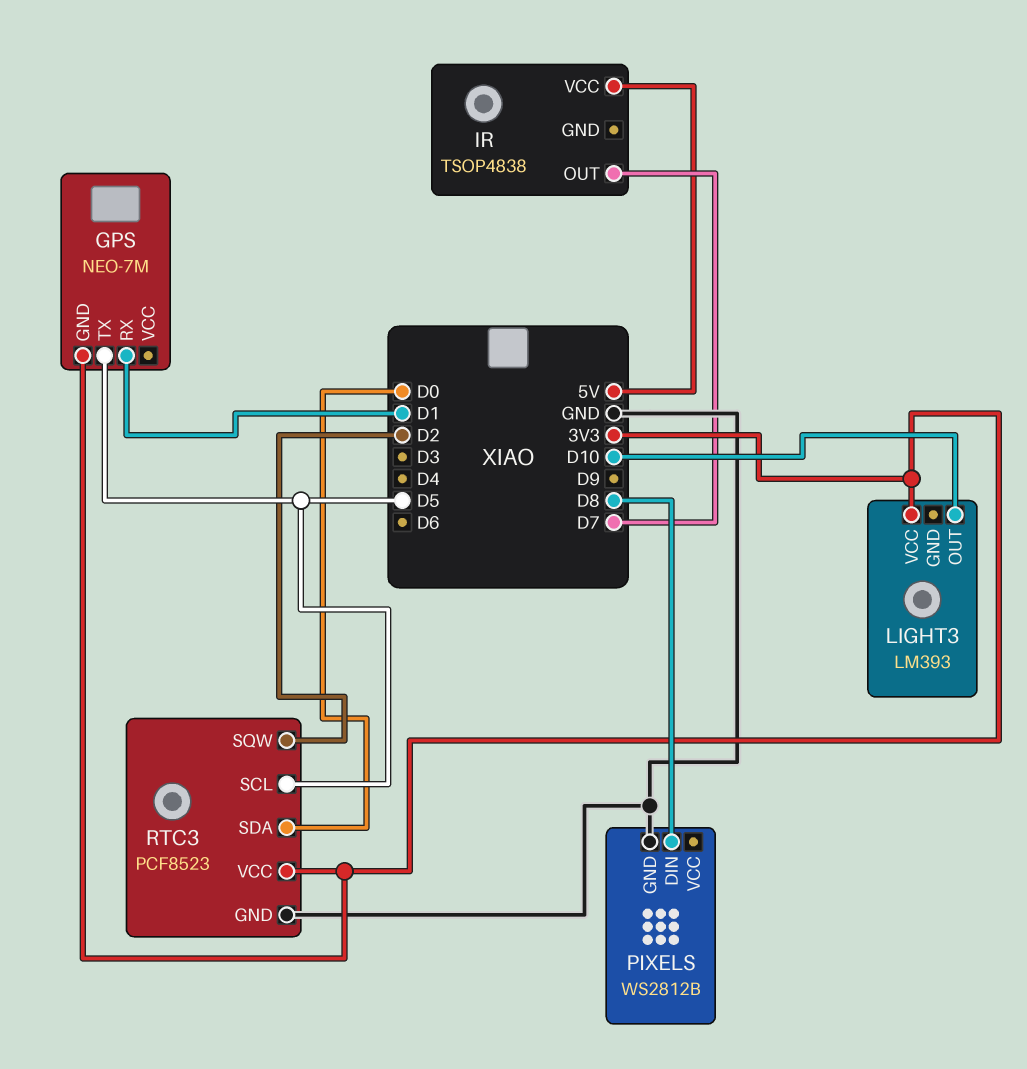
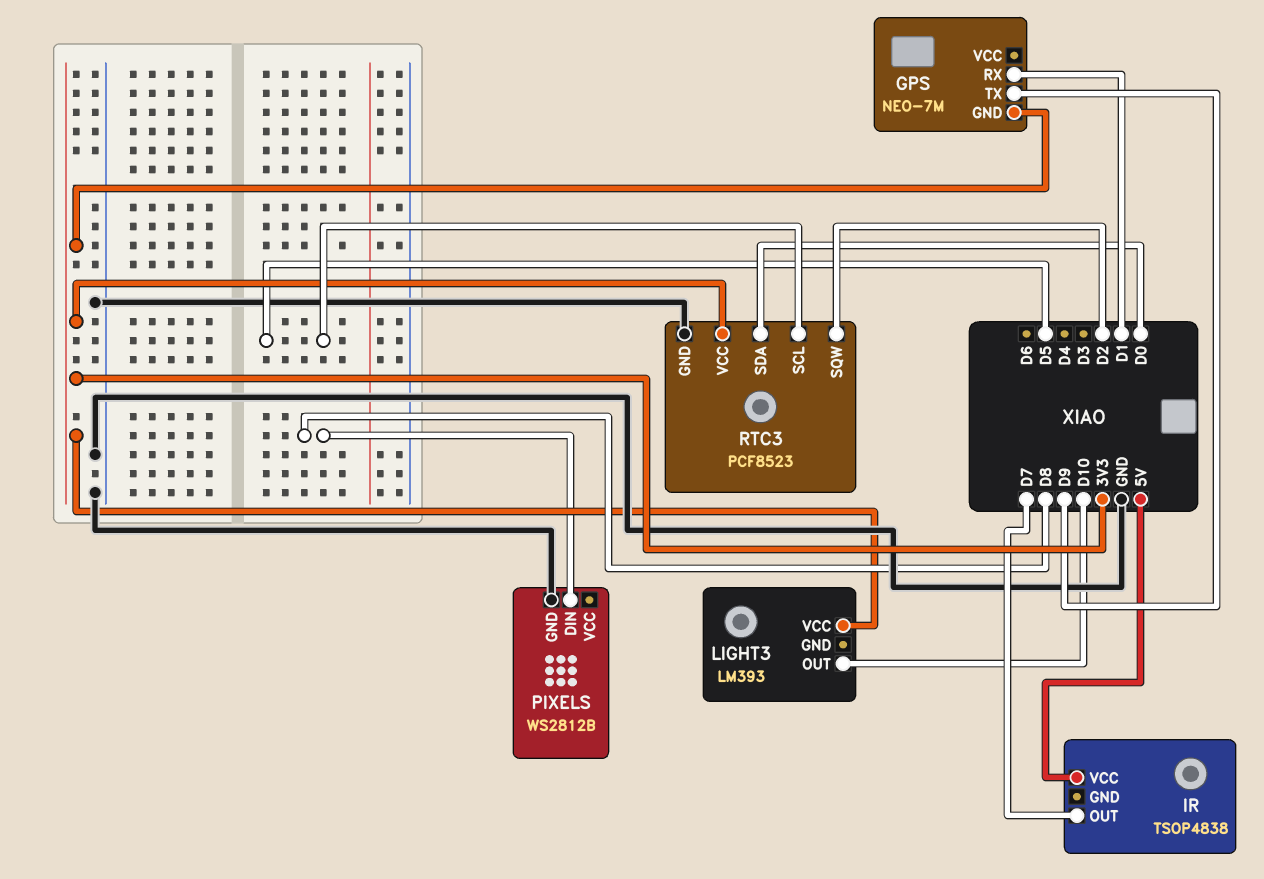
GPS pin TX: D5 -> D9

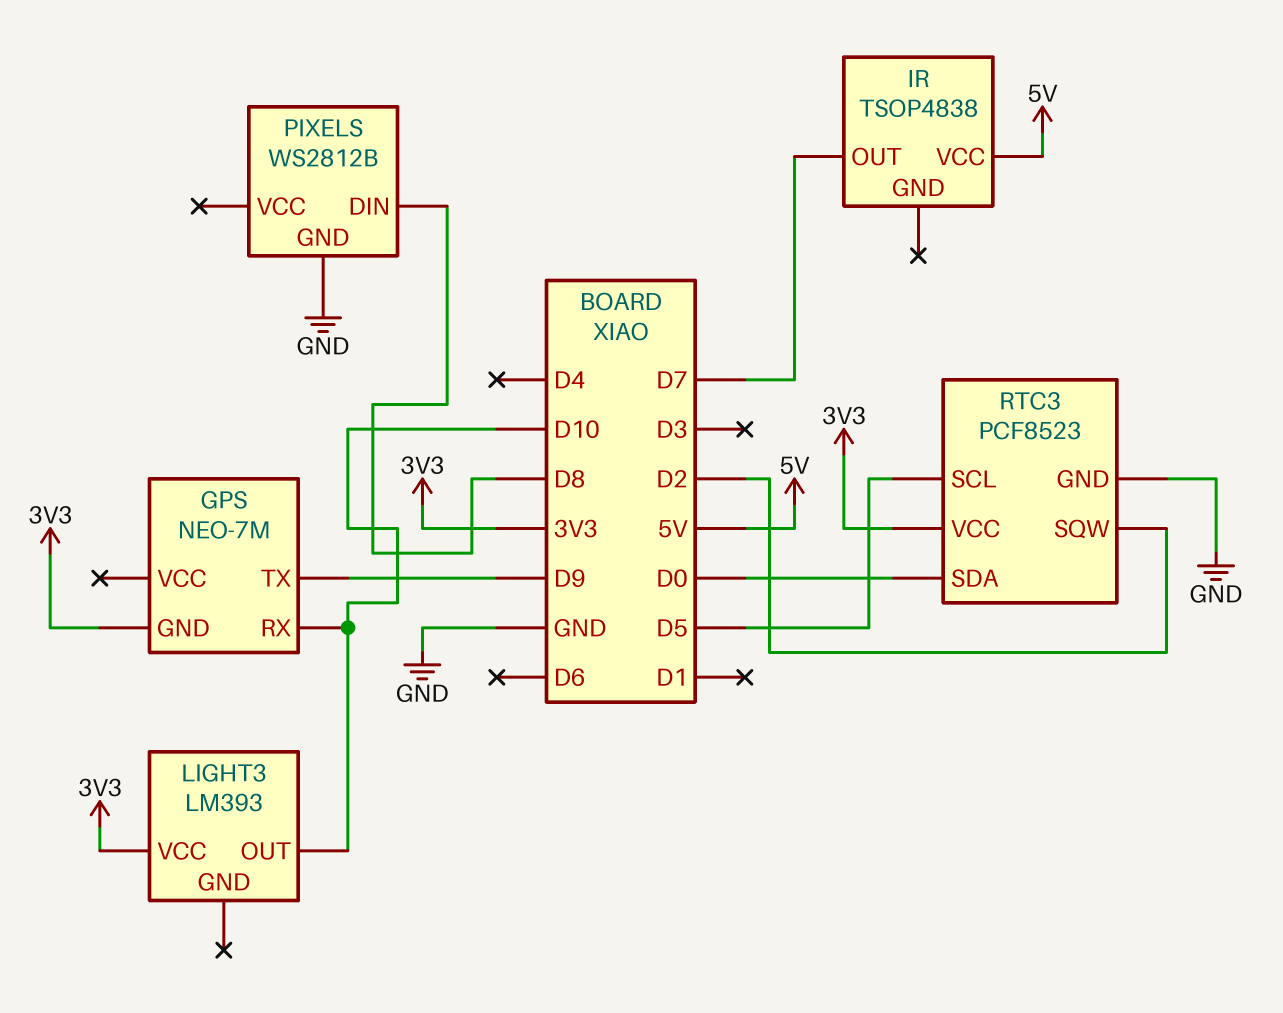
GPS pin RX: D1 -> D10

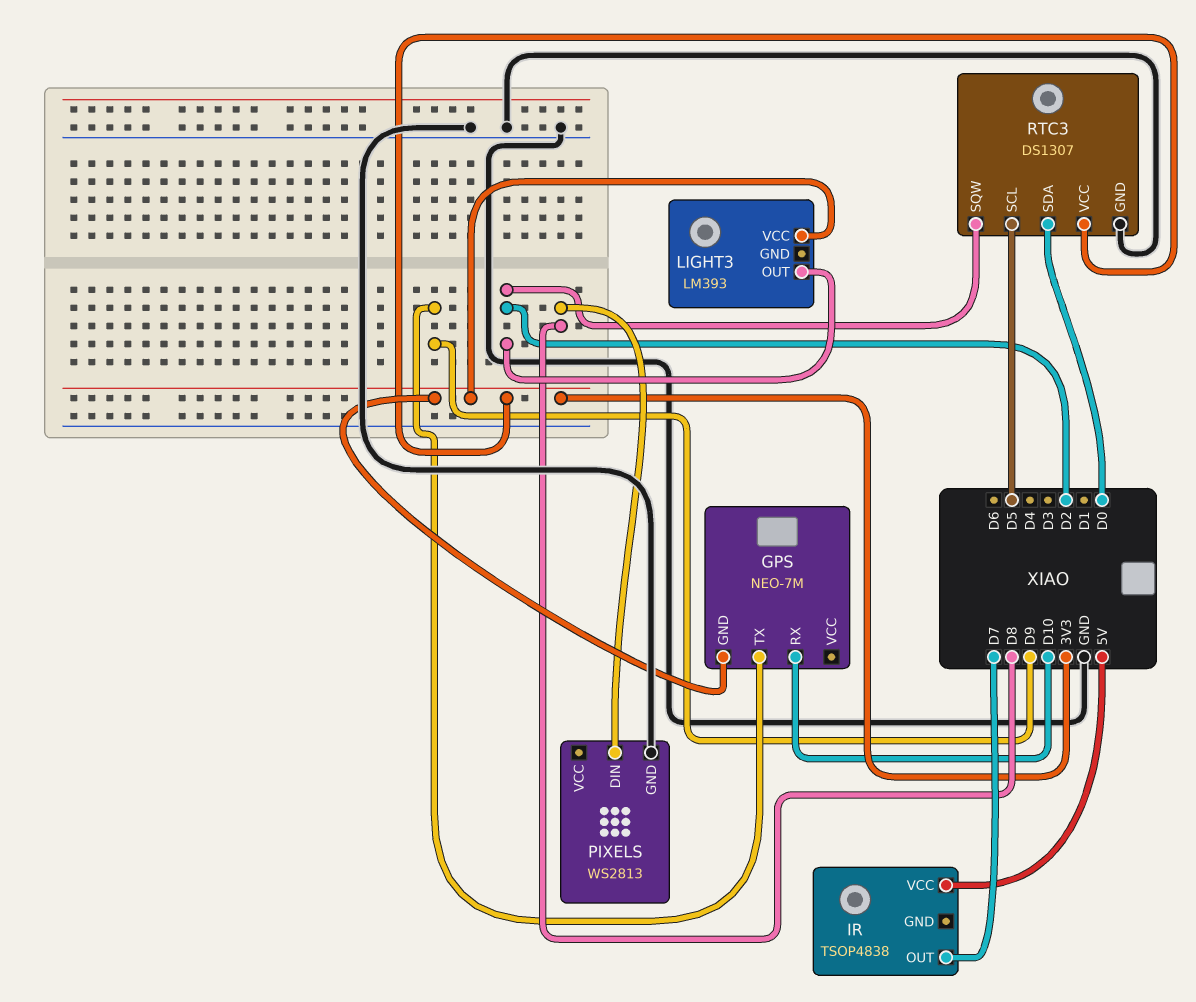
LIGHT3 pin OUT: D10 -> D2
PIXELS: WS2812B -> WS2813
RTC3: PCF8523 -> DS1307

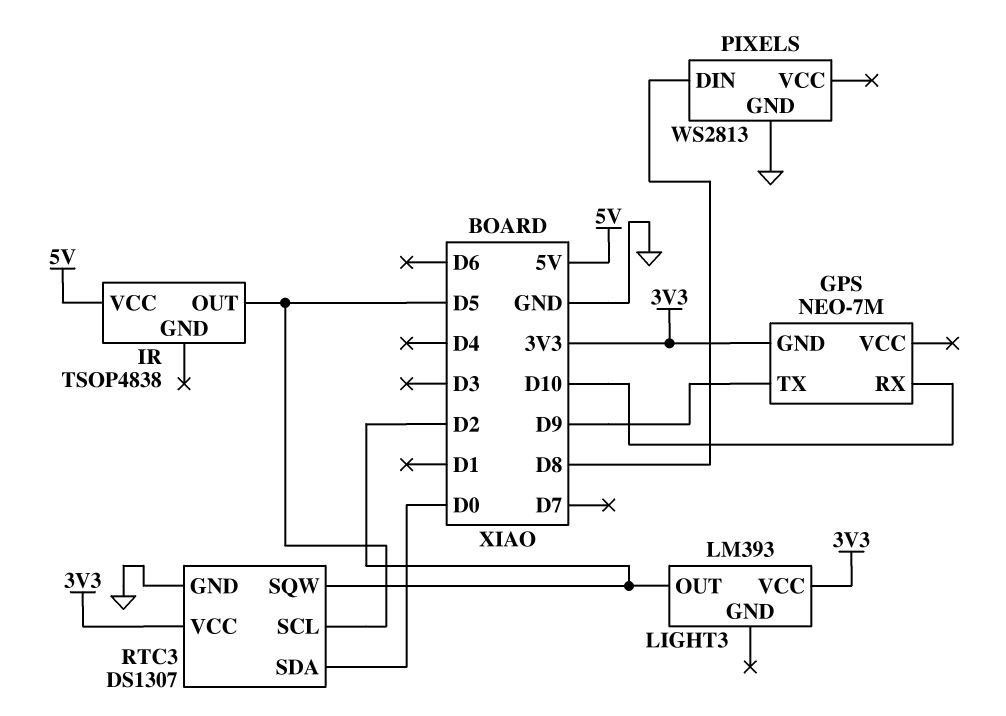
IR pin OUT: D7 -> D5

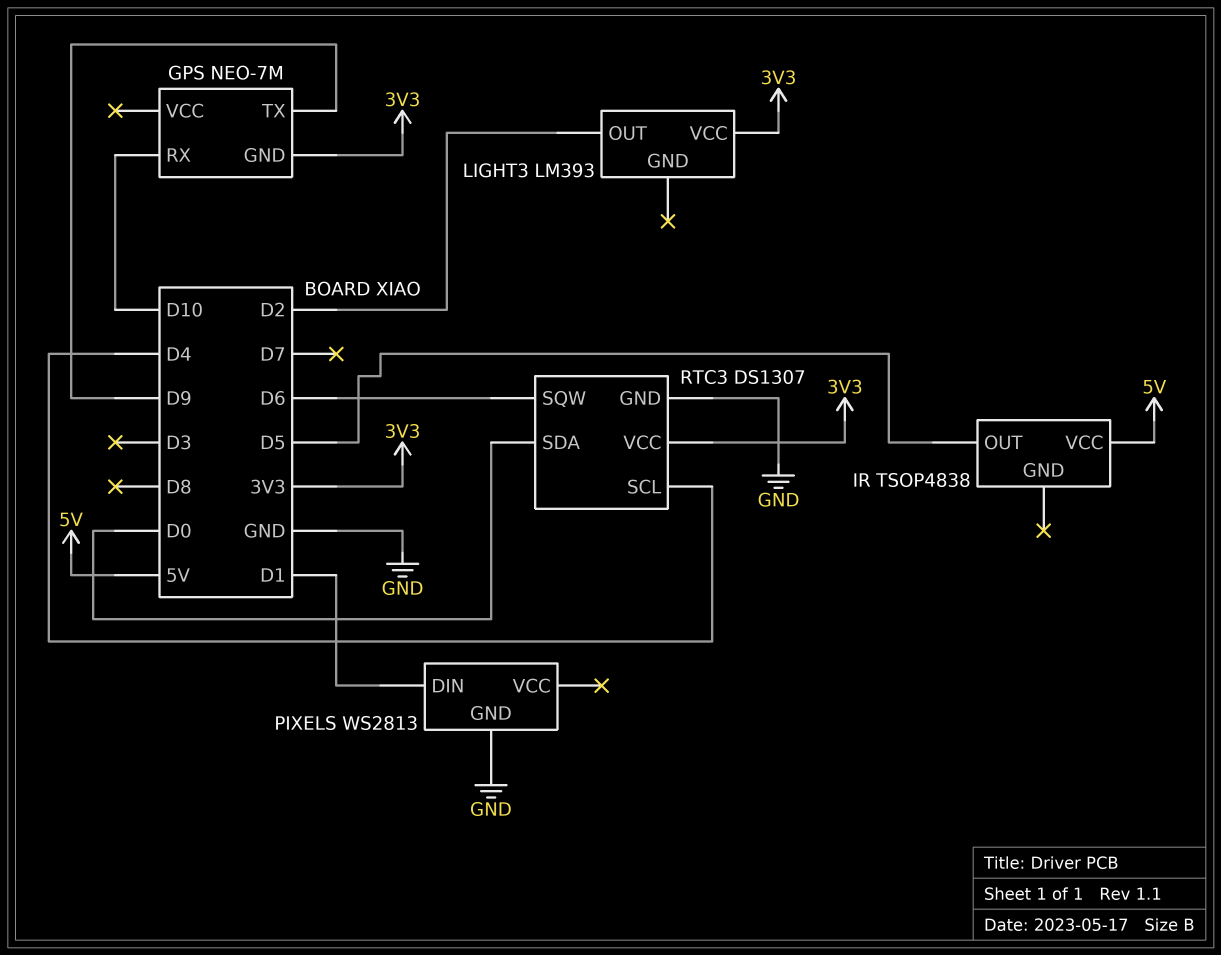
PIXELS pin DIN: D8 -> D1
RTC3 pin SCL: D5 -> D4
RTC3 pin SQW: D2 -> D6

